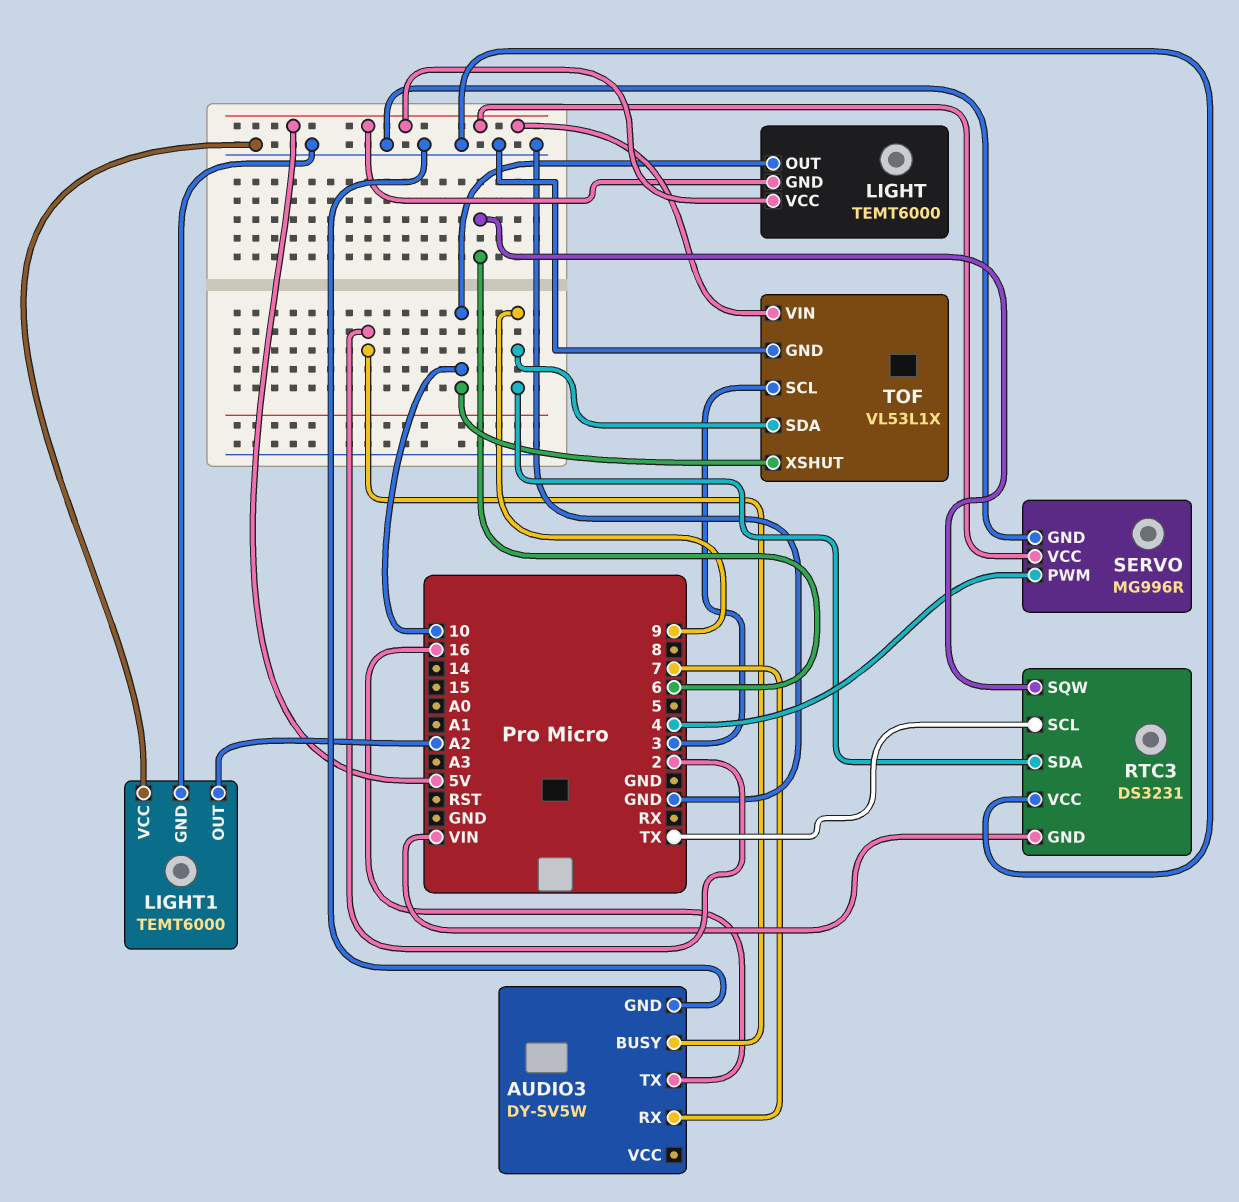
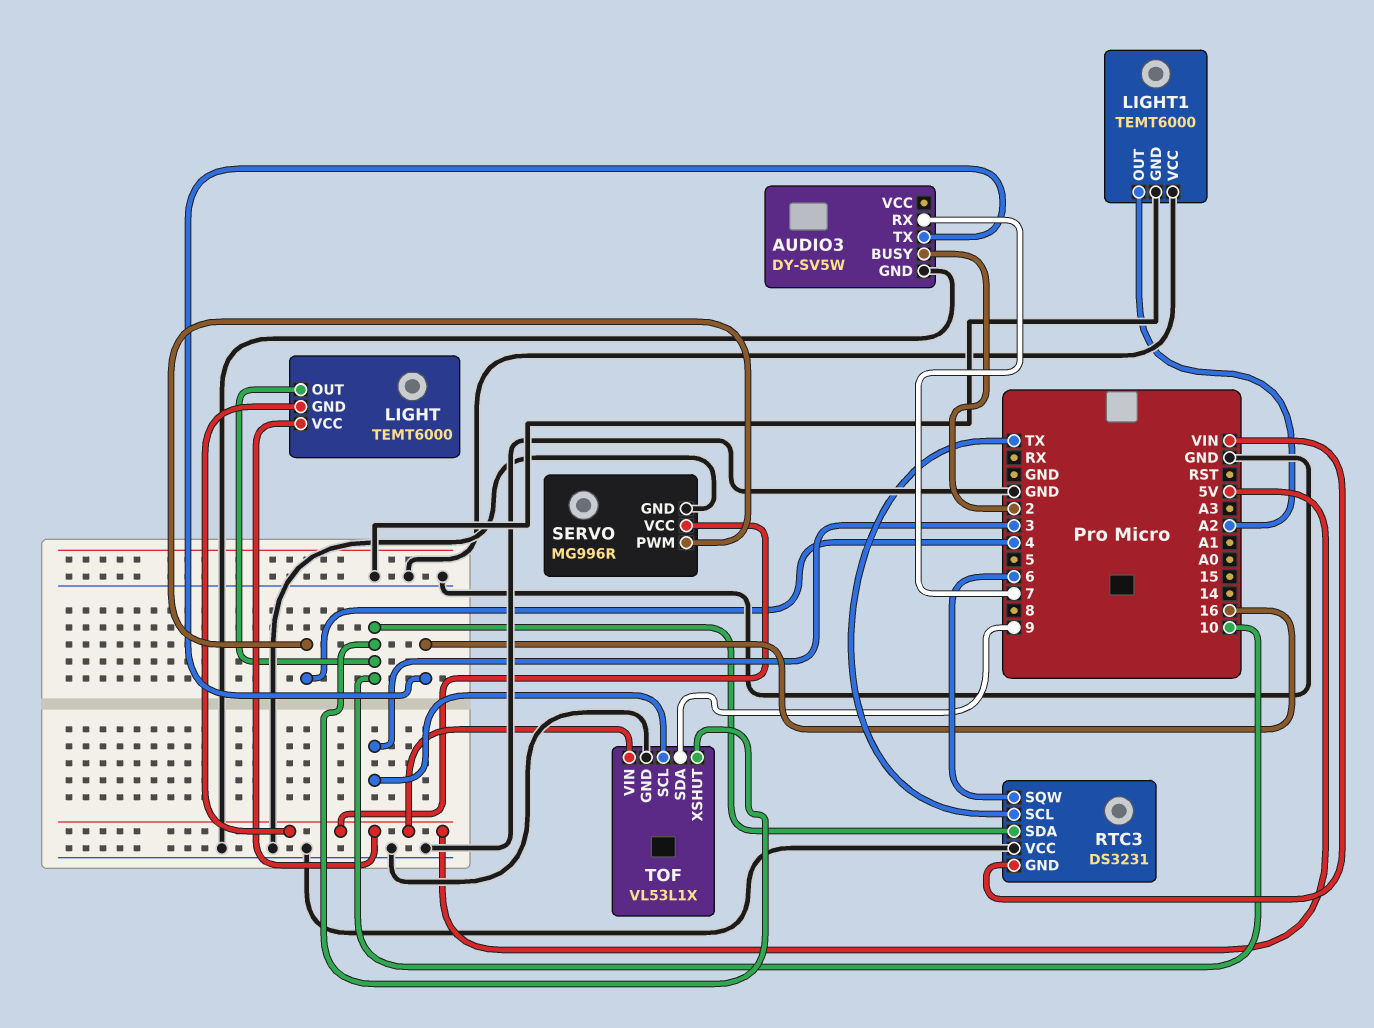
RTC3 pin SDA: 9 -> 10

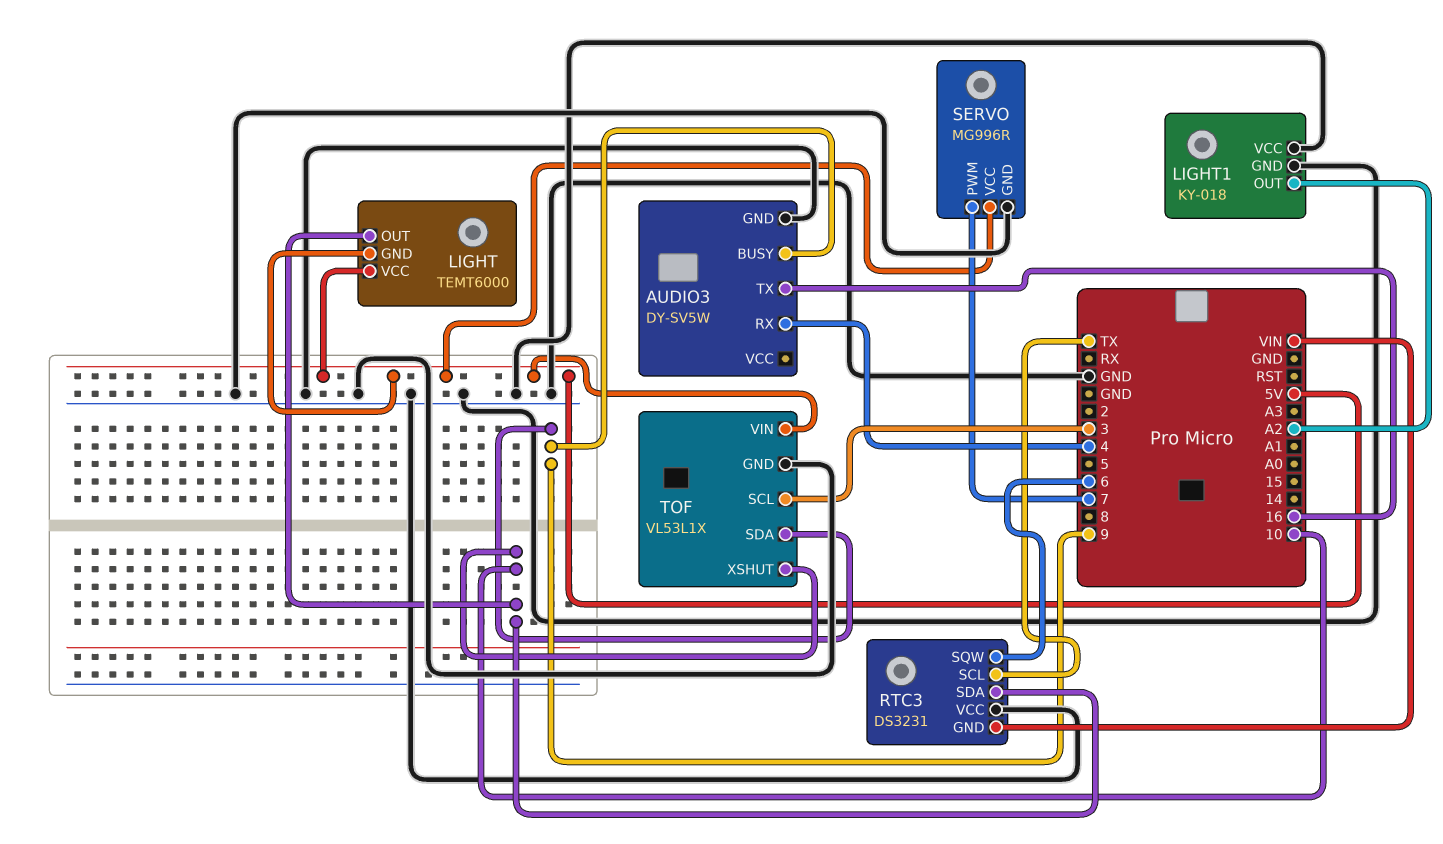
AUDIO3 pin BUSY: 2 -> 9
AUDIO3 pin RX: 7 -> 4
LIGHT1: TEMT6000 -> KY-018
SERVO pin PWM: 4 -> 7

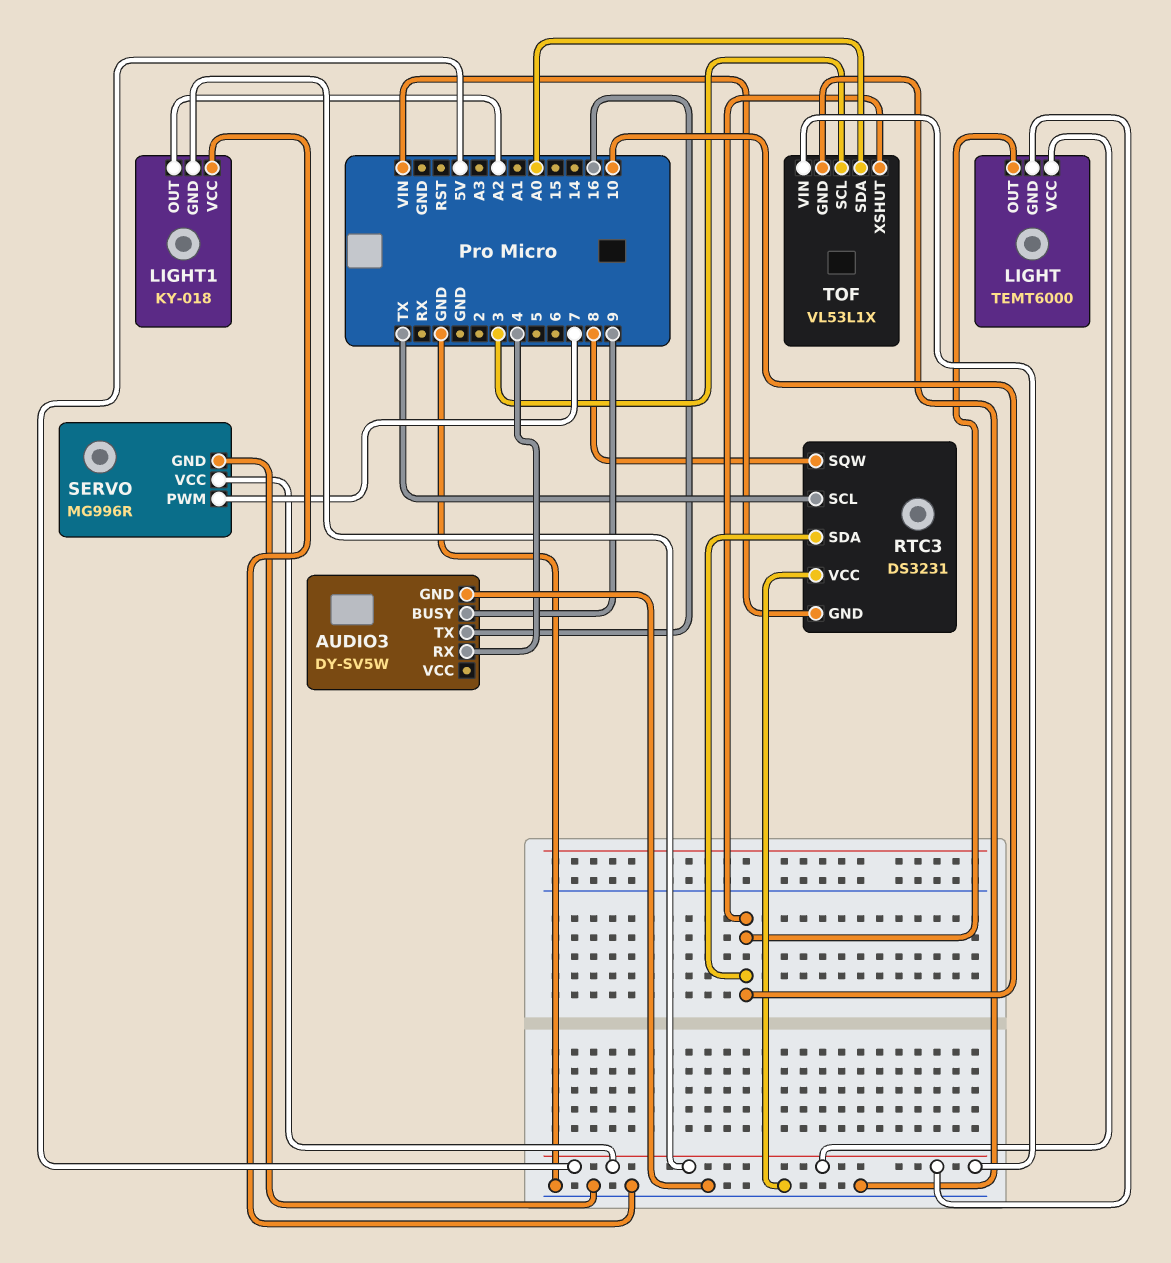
LIGHT1 pin GND: GND -> 5V
RTC3 pin SQW: 6 -> 8
TOF pin SDA: 9 -> A0

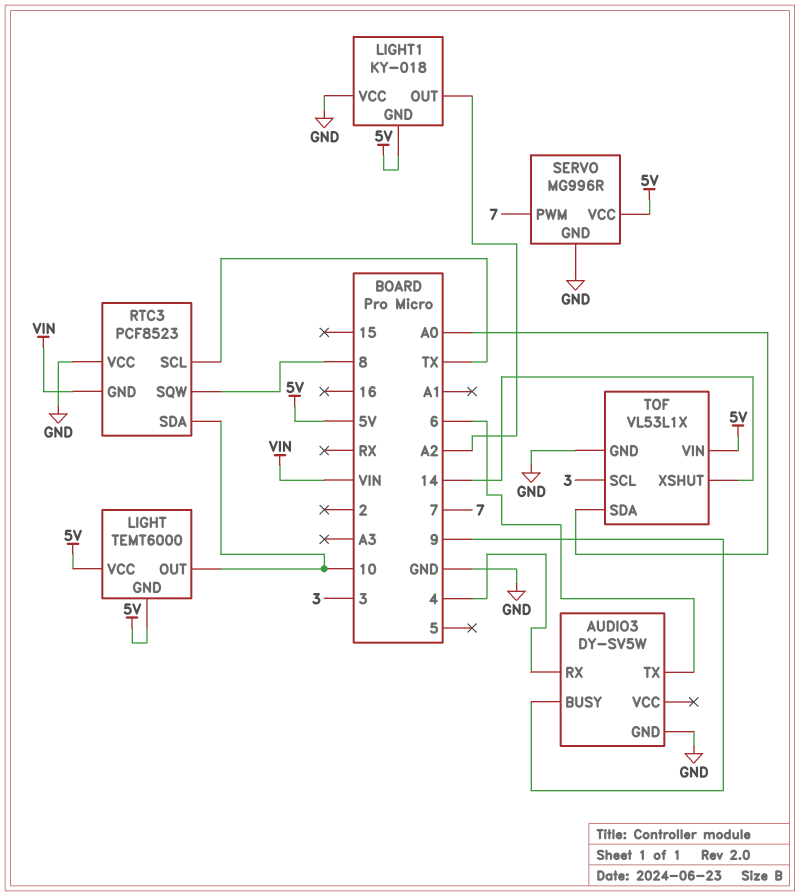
AUDIO3 pin TX: 16 -> 6
RTC3: DS3231 -> PCF8523
TOF pin XSHUT: 10 -> 14

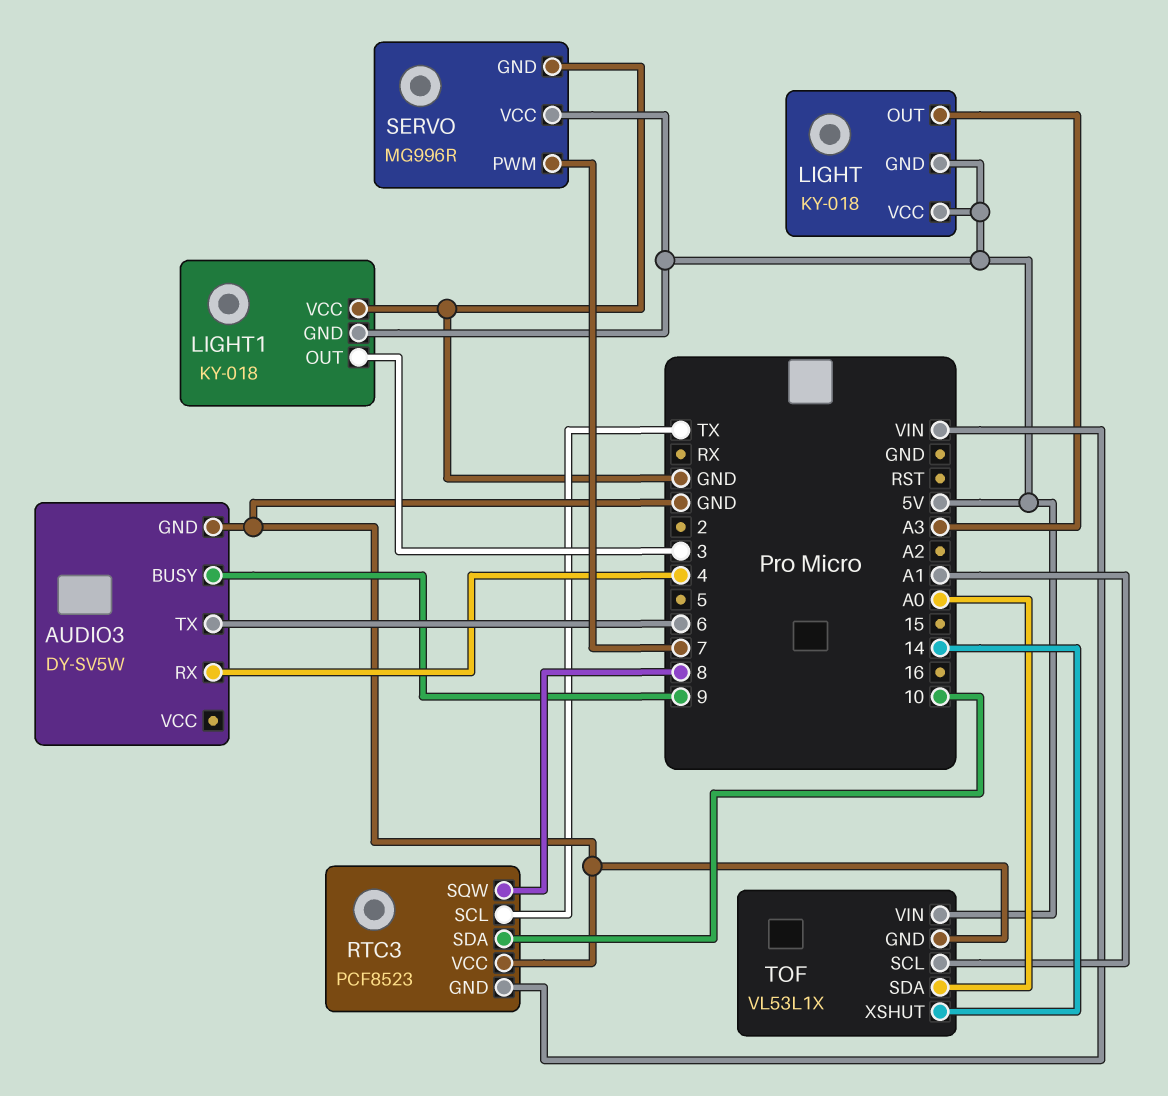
LIGHT: TEMT6000 -> KY-018
LIGHT pin OUT: 10 -> A3
LIGHT1 pin OUT: A2 -> 3
TOF pin SCL: 3 -> A1

